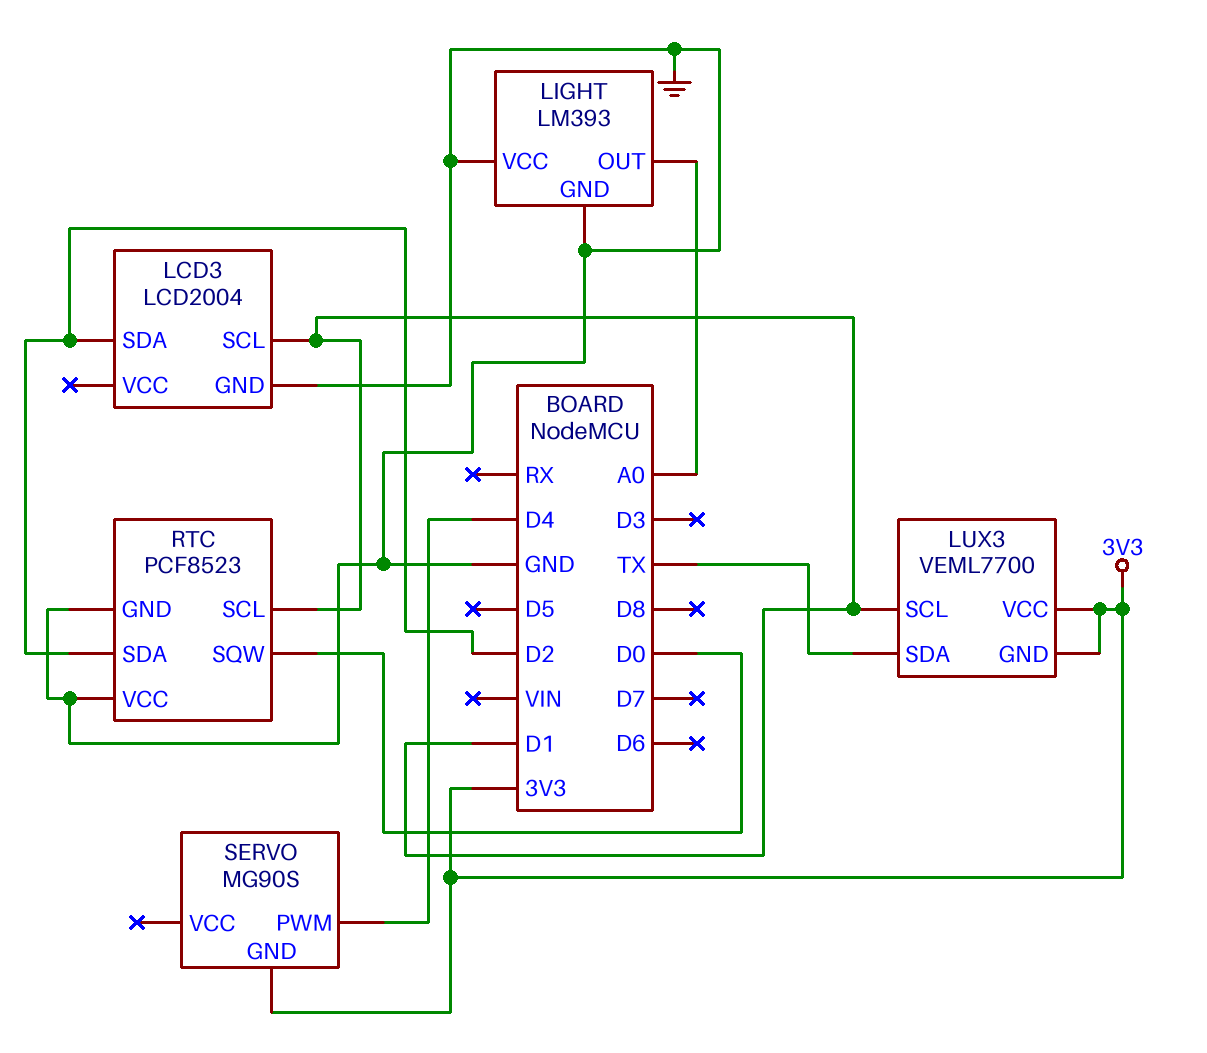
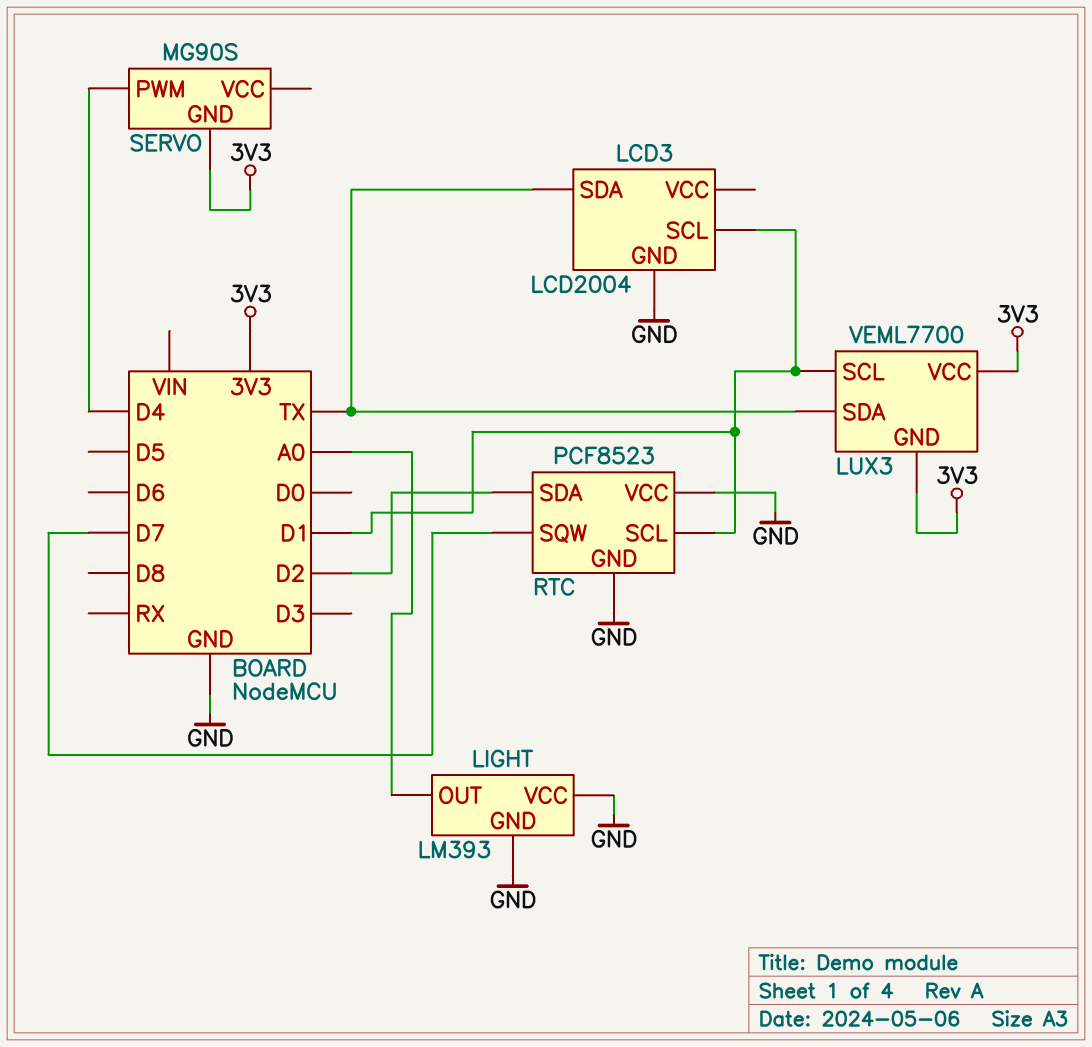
LCD3 pin SDA: D2 -> TX
RTC pin SQW: D0 -> D7

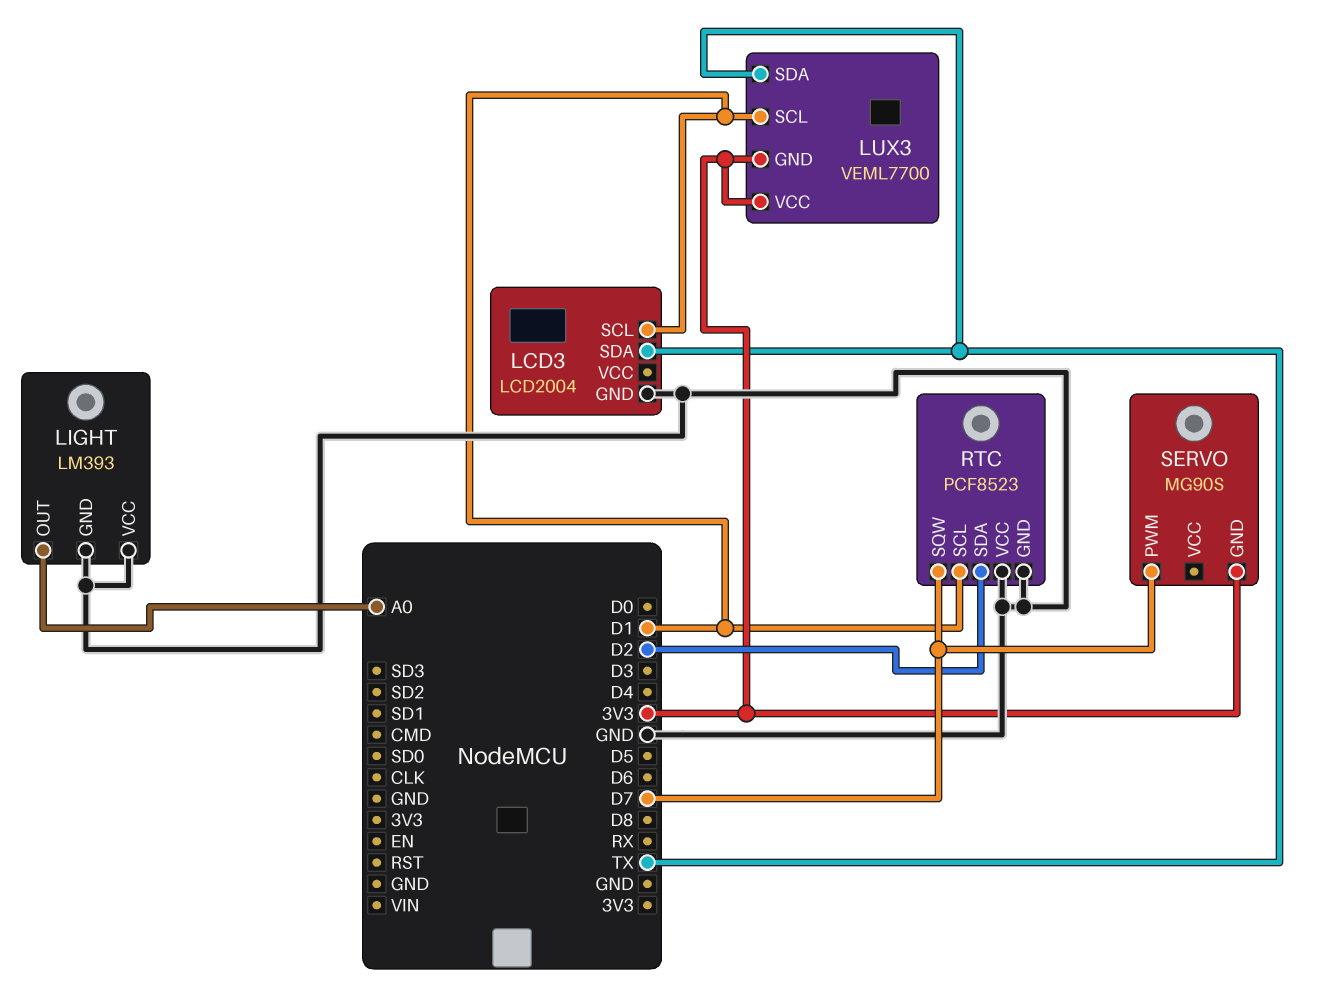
SERVO pin PWM: D4 -> D7

